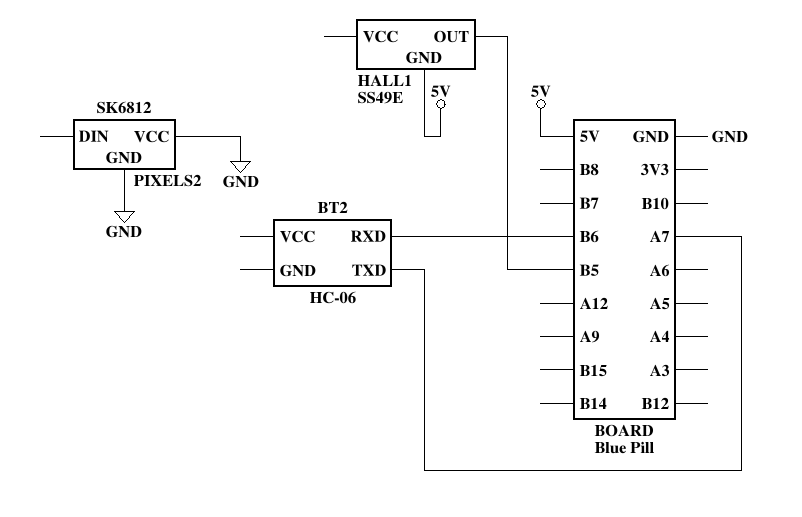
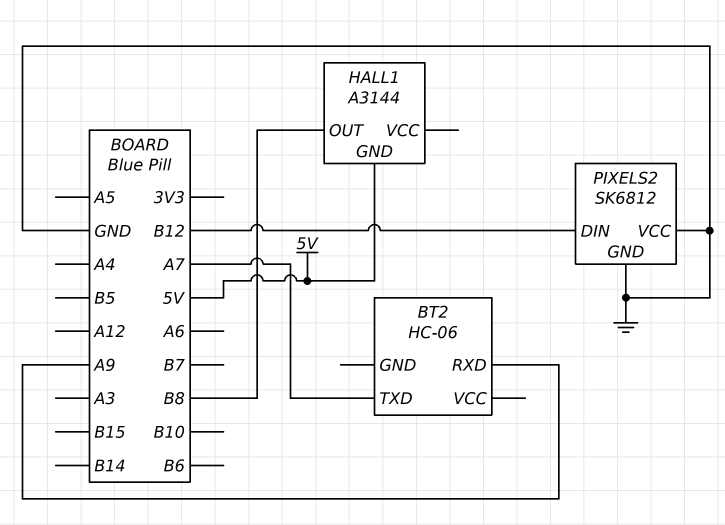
BT2 pin RXD: B6 -> A9
HALL1: SS49E -> A3144
HALL1 pin OUT: B5 -> B8
PIXELS2 pin DIN: none -> B12

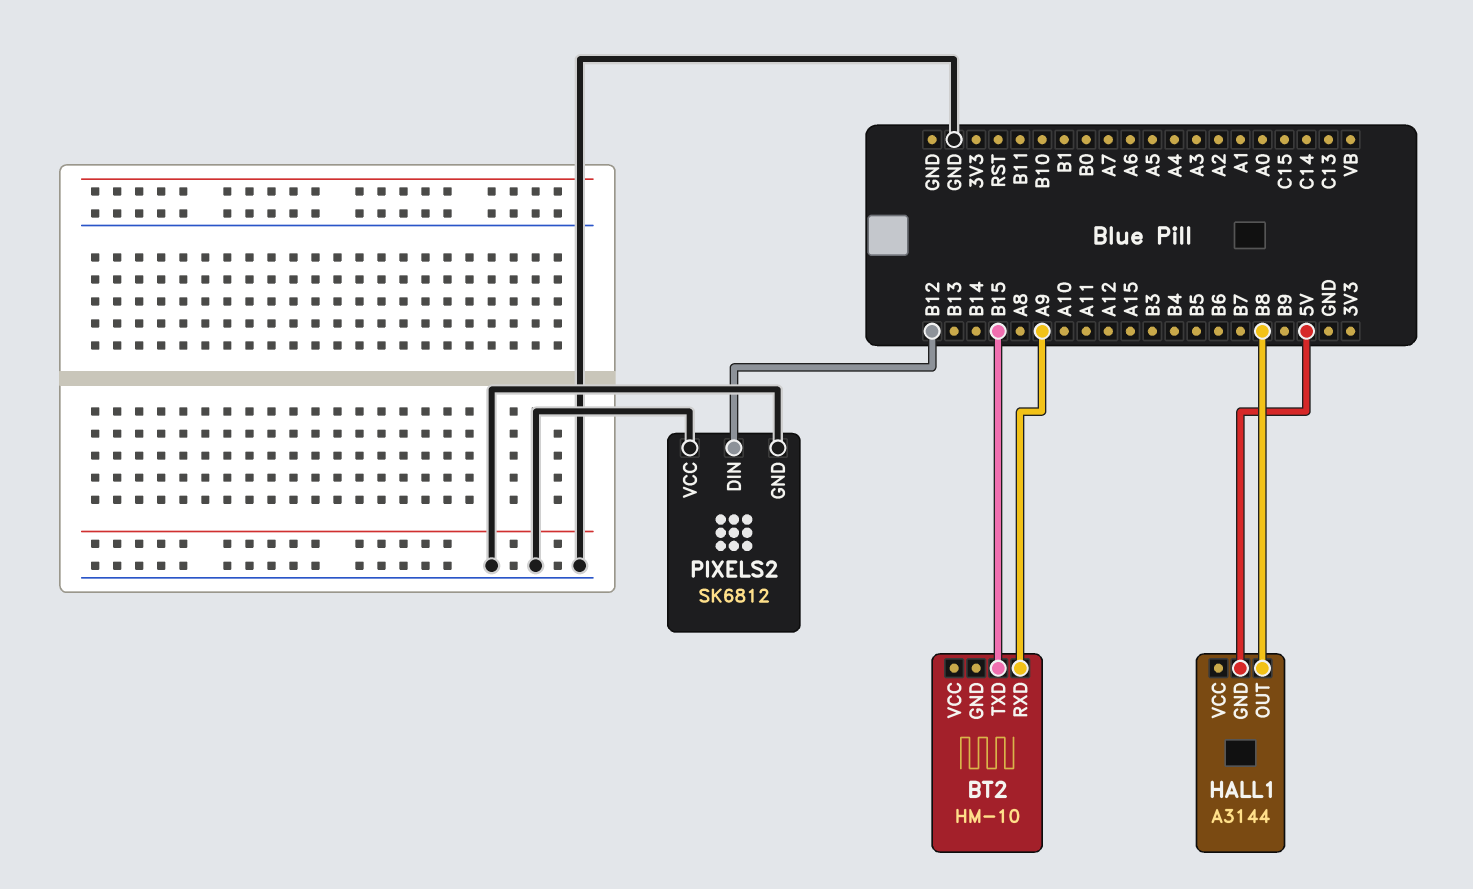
BT2: HC-06 -> HM-10
BT2 pin TXD: A7 -> B15

